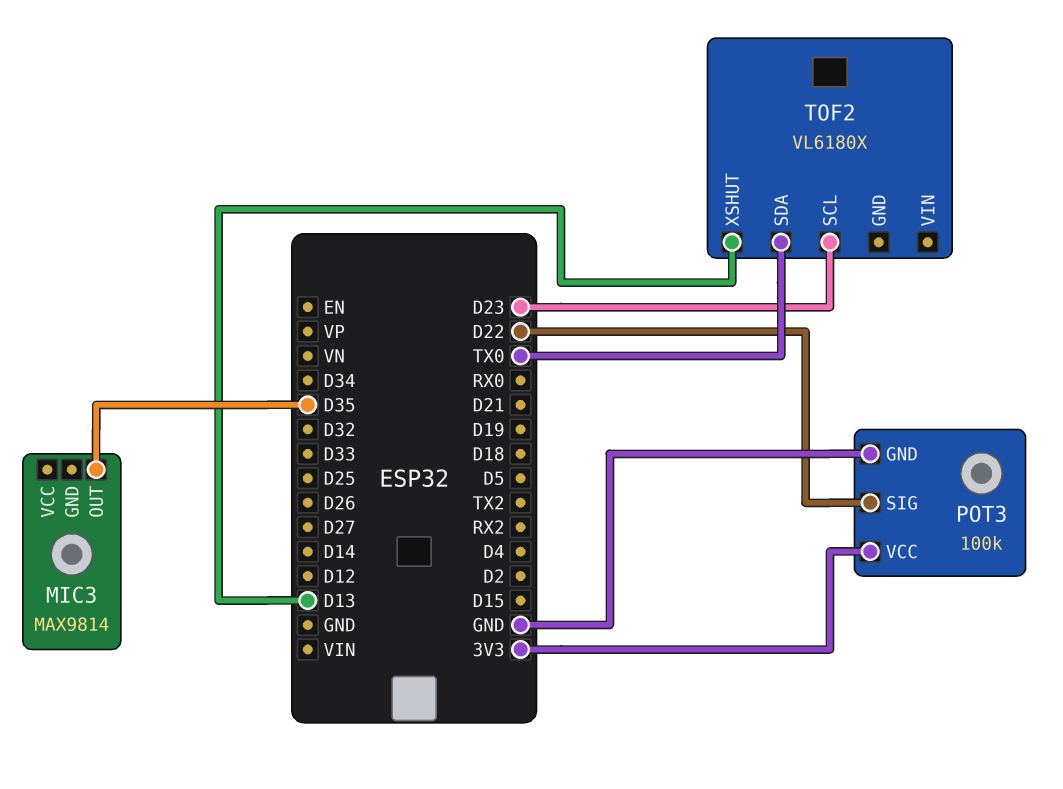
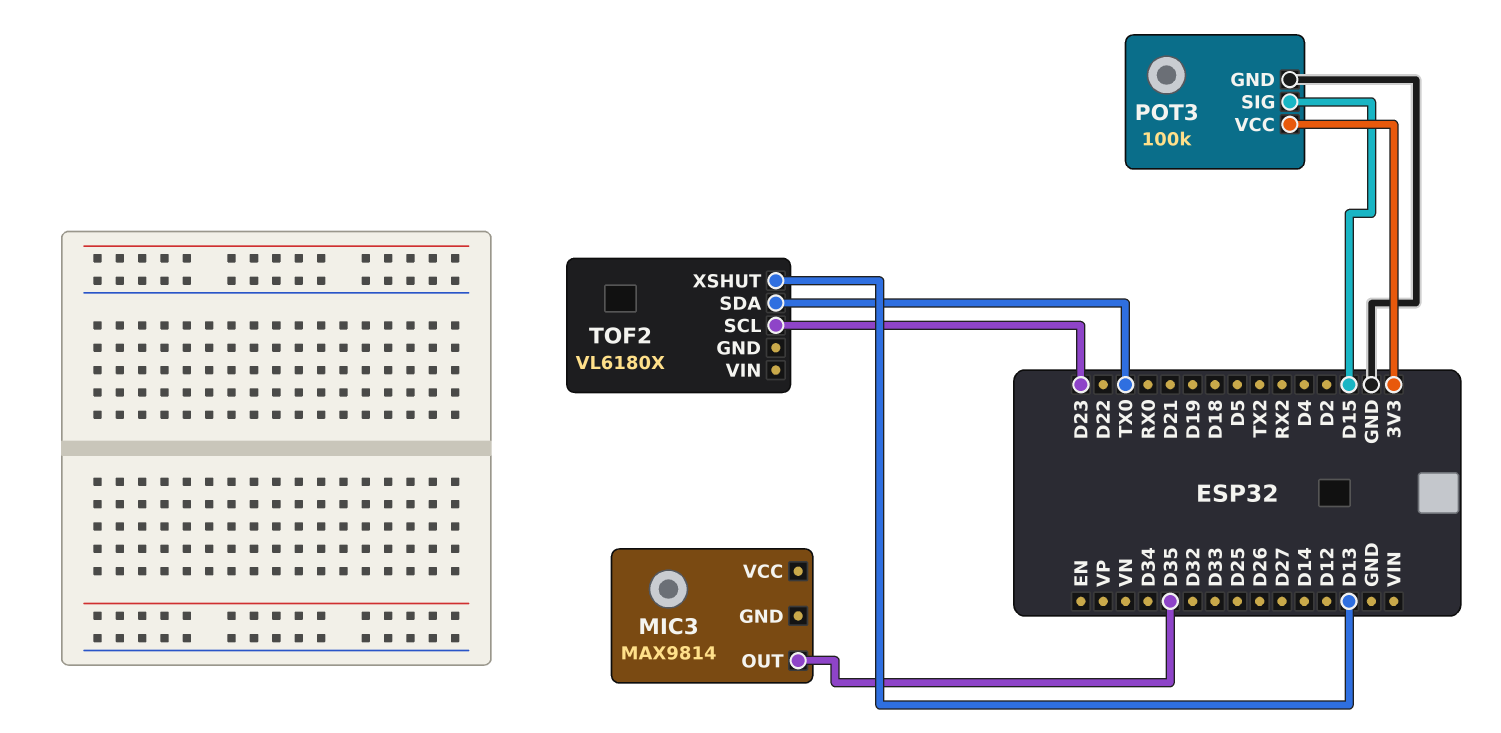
POT3 pin SIG: D22 -> D15

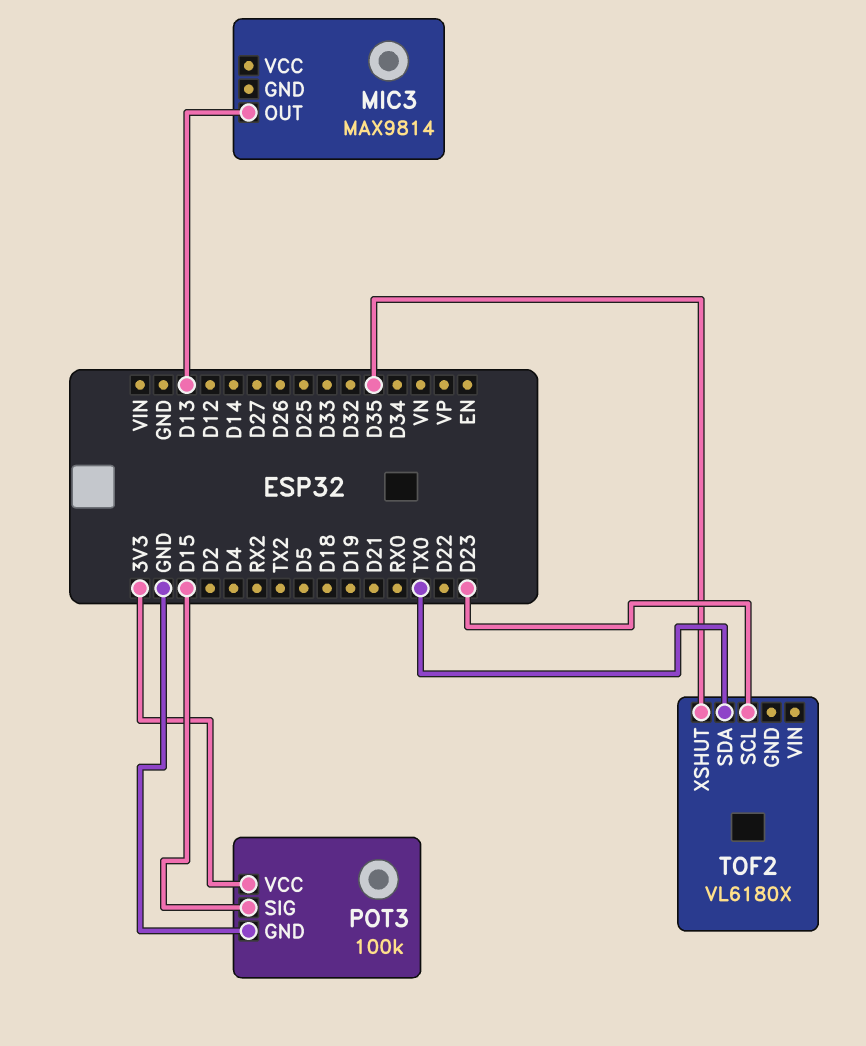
MIC3 pin OUT: D35 -> D13
TOF2 pin XSHUT: D13 -> D35

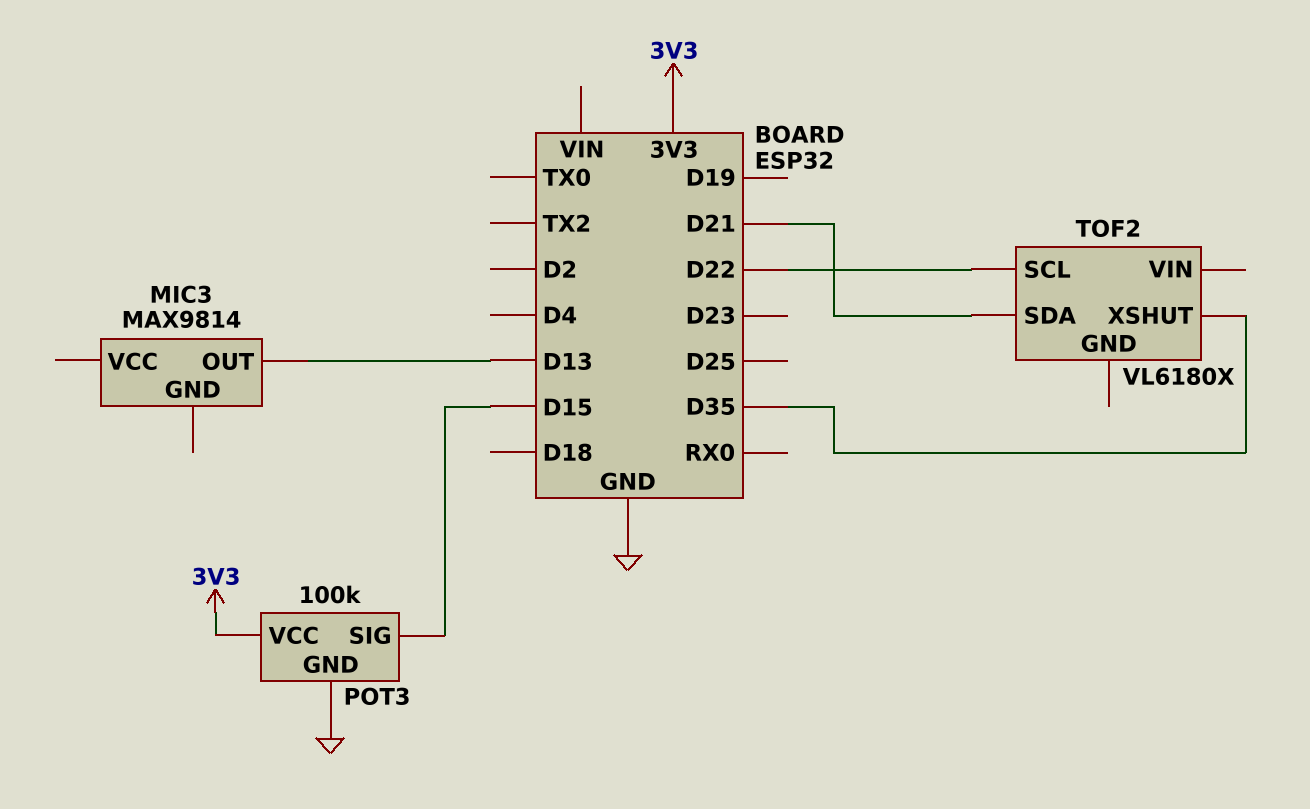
TOF2 pin SCL: D23 -> D22
TOF2 pin SDA: TX0 -> D21

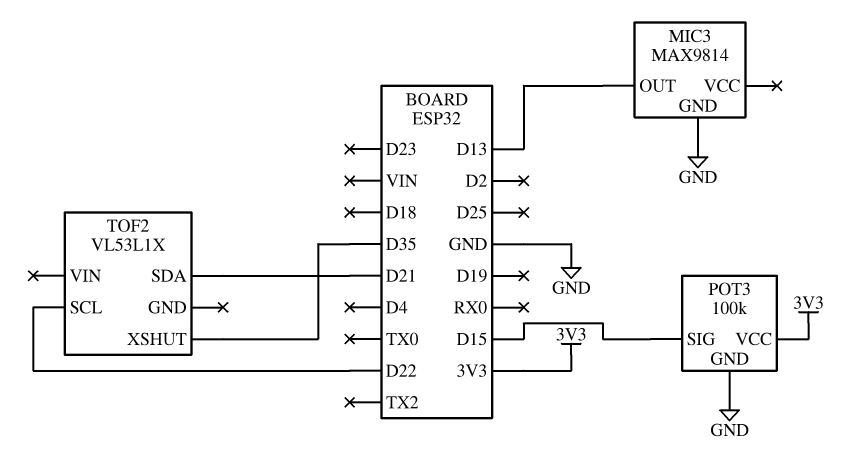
MIC3 pin GND: none -> GND
TOF2: VL6180X -> VL53L1X

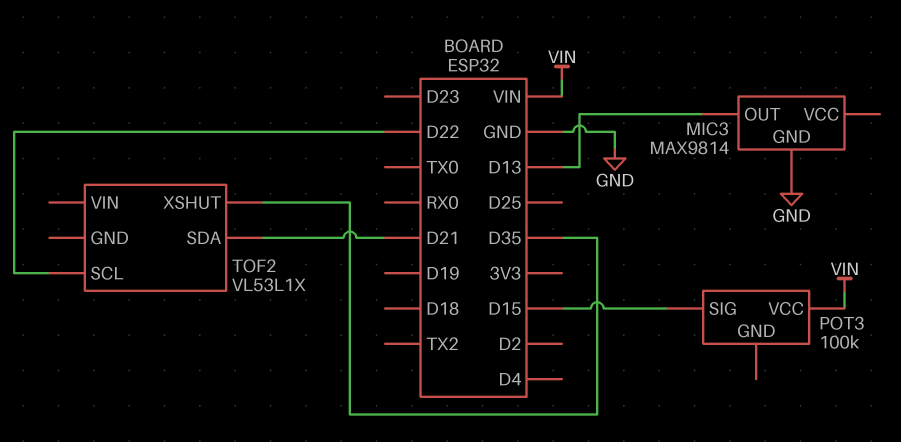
POT3 pin GND: GND -> none
POT3 pin VCC: 3V3 -> VIN

